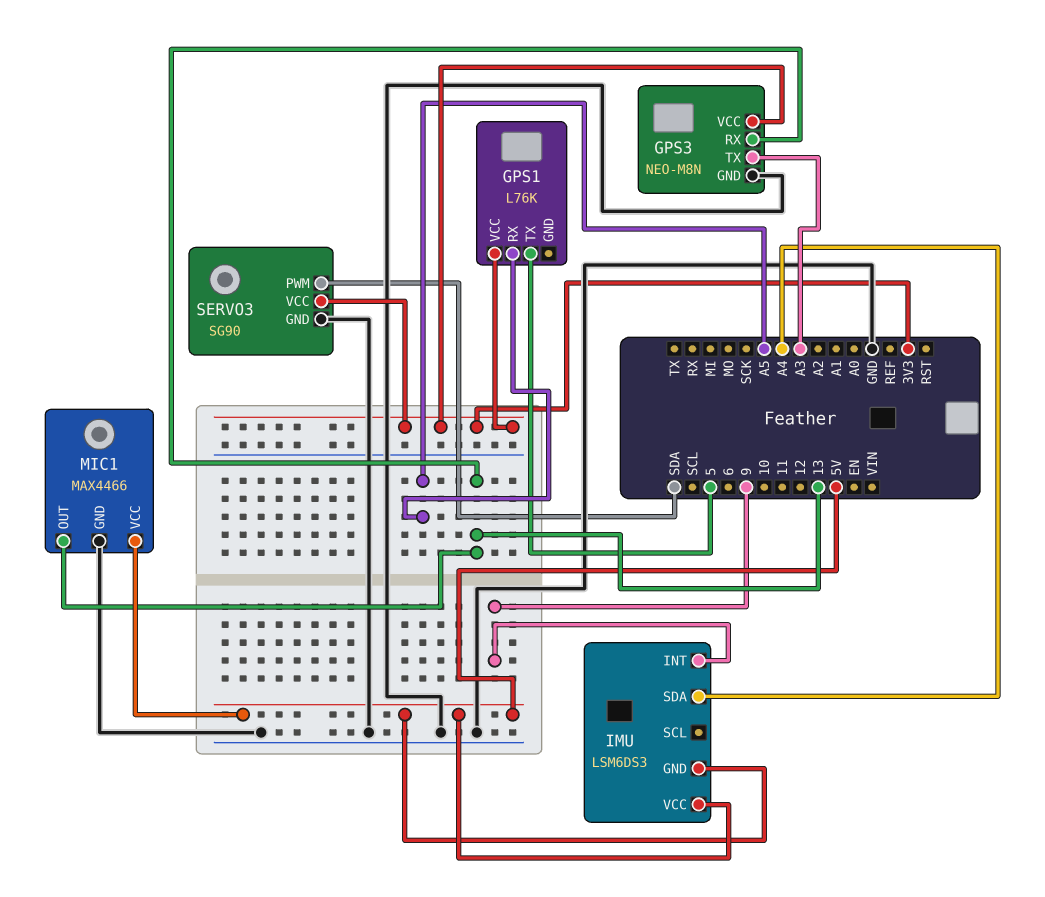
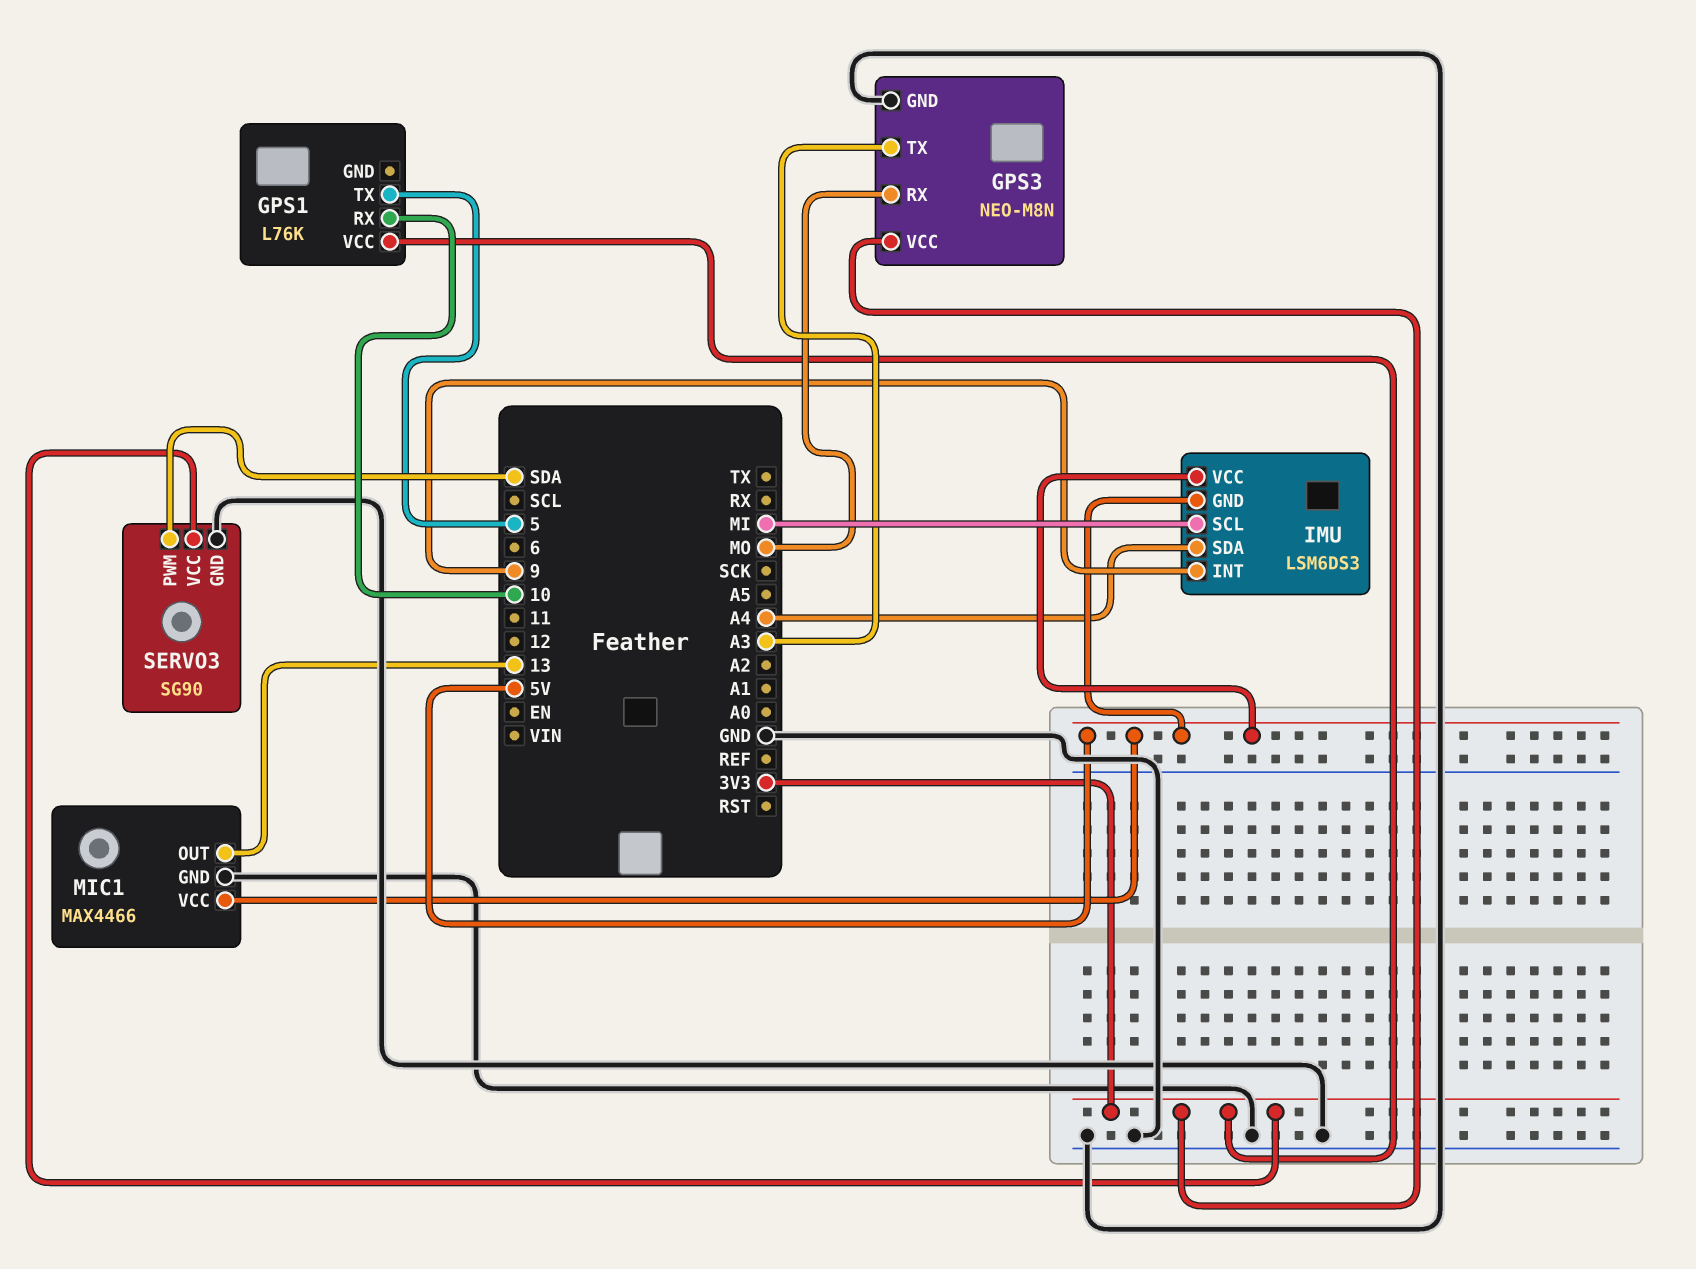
GPS1 pin RX: A5 -> 10
GPS3 pin RX: 13 -> MO
IMU pin SCL: none -> MI

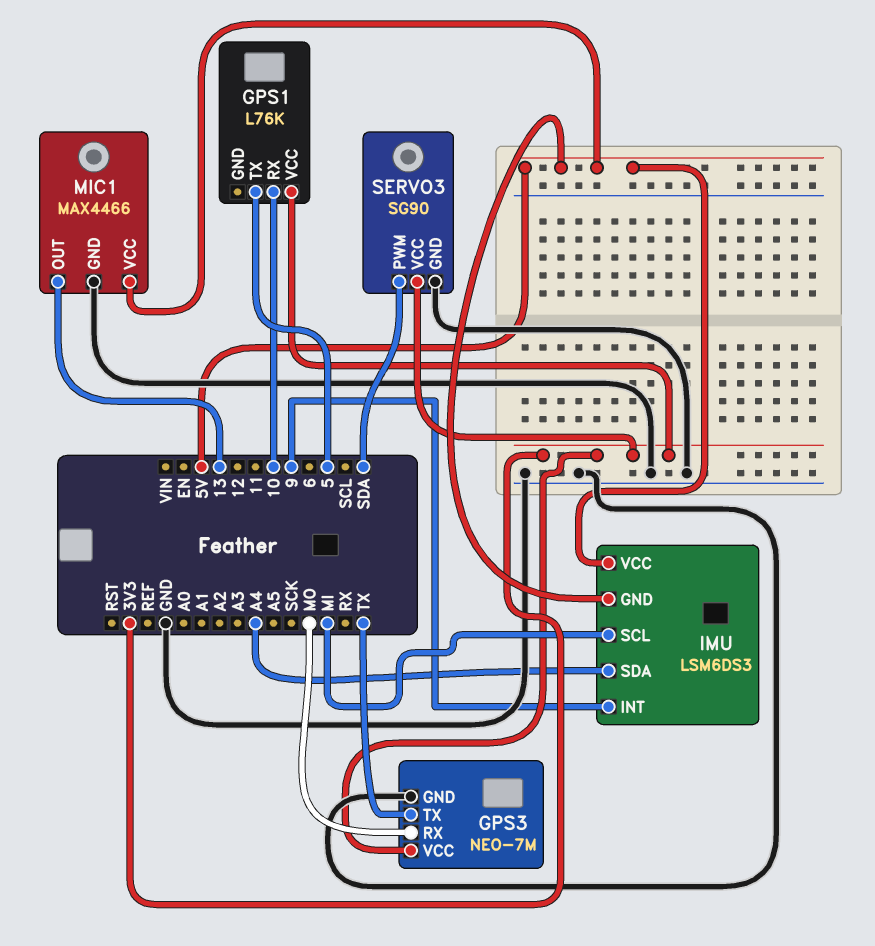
GPS3: NEO-M8N -> NEO-7M
GPS3 pin TX: A3 -> TX

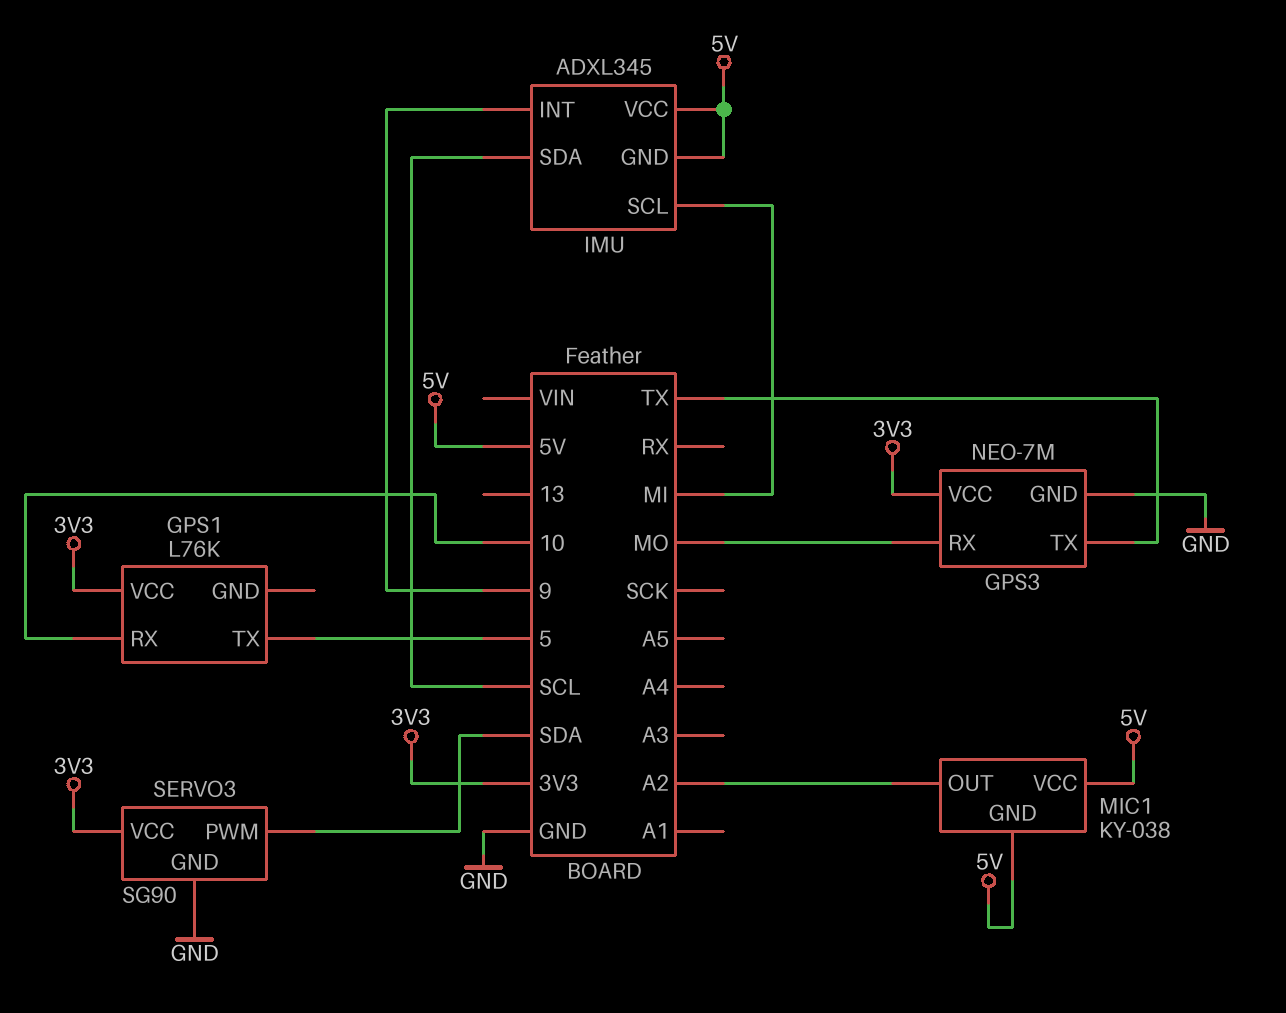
IMU: LSM6DS3 -> ADXL345
IMU pin SDA: A4 -> SCL
MIC1: MAX4466 -> KY-038
MIC1 pin GND: GND -> 5V
MIC1 pin OUT: 13 -> A2

